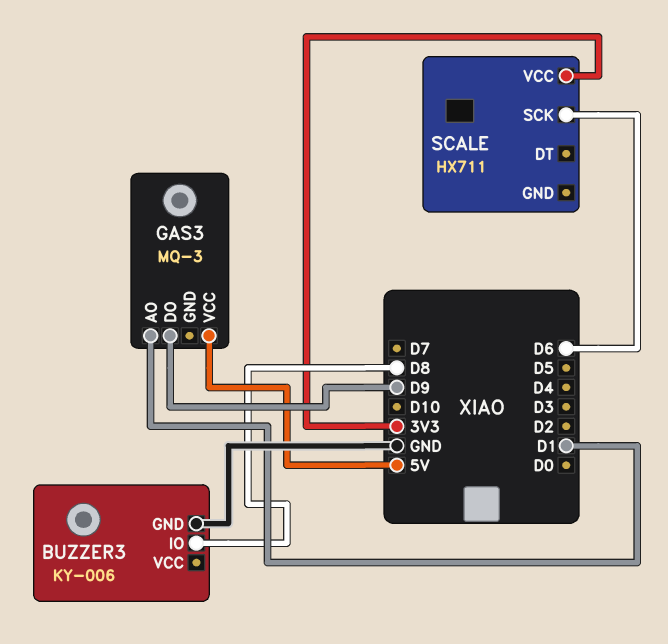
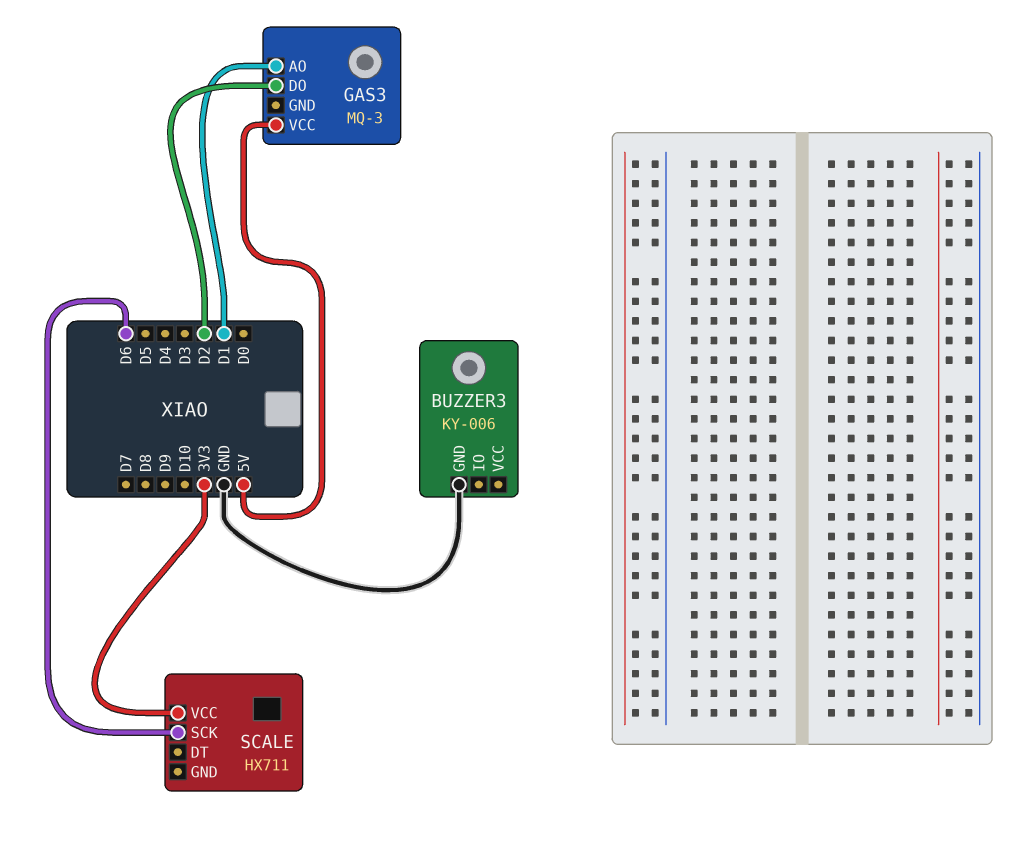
BUZZER3 pin IO: D8 -> none
GAS3 pin DO: D9 -> D2

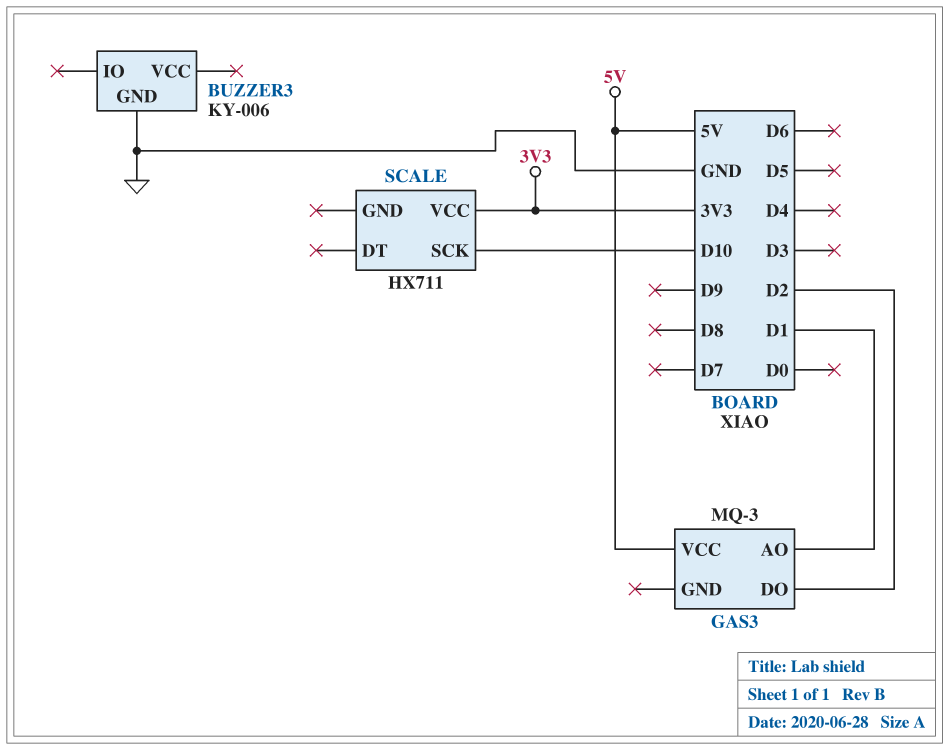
SCALE pin SCK: D6 -> D10

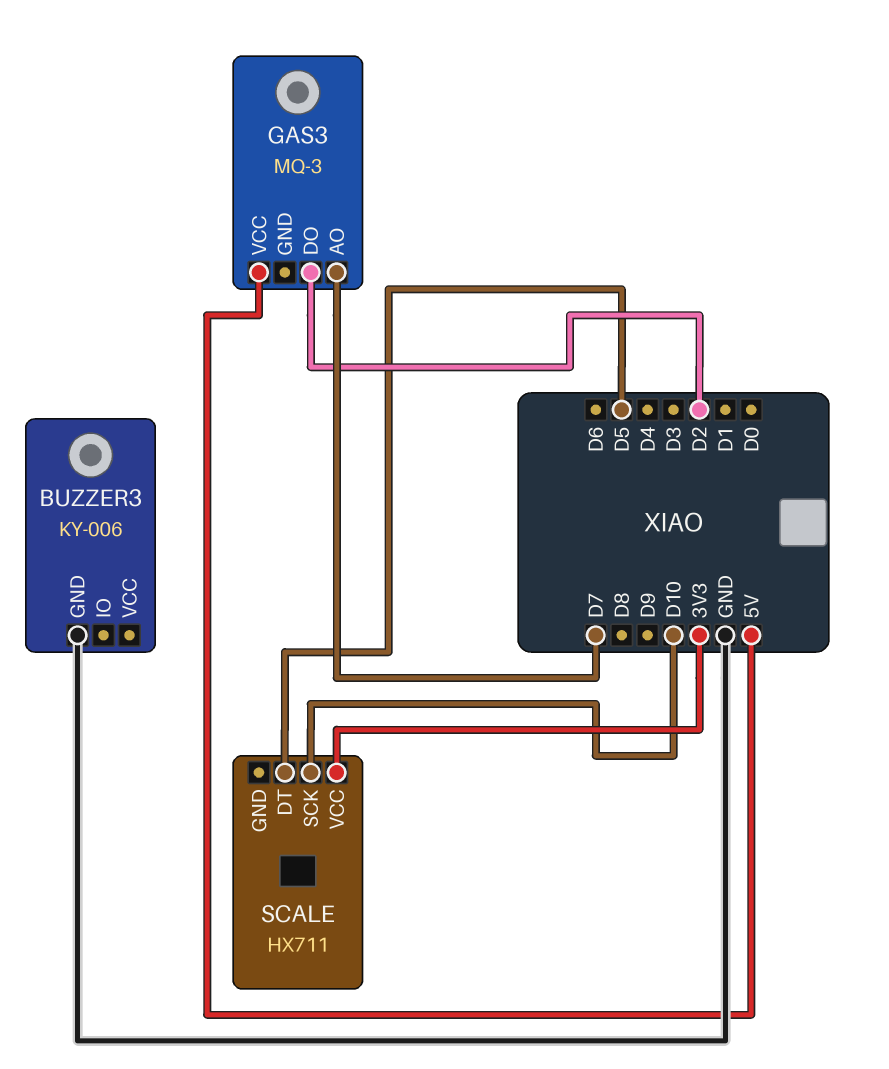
GAS3 pin AO: D1 -> D7
SCALE pin DT: none -> D5

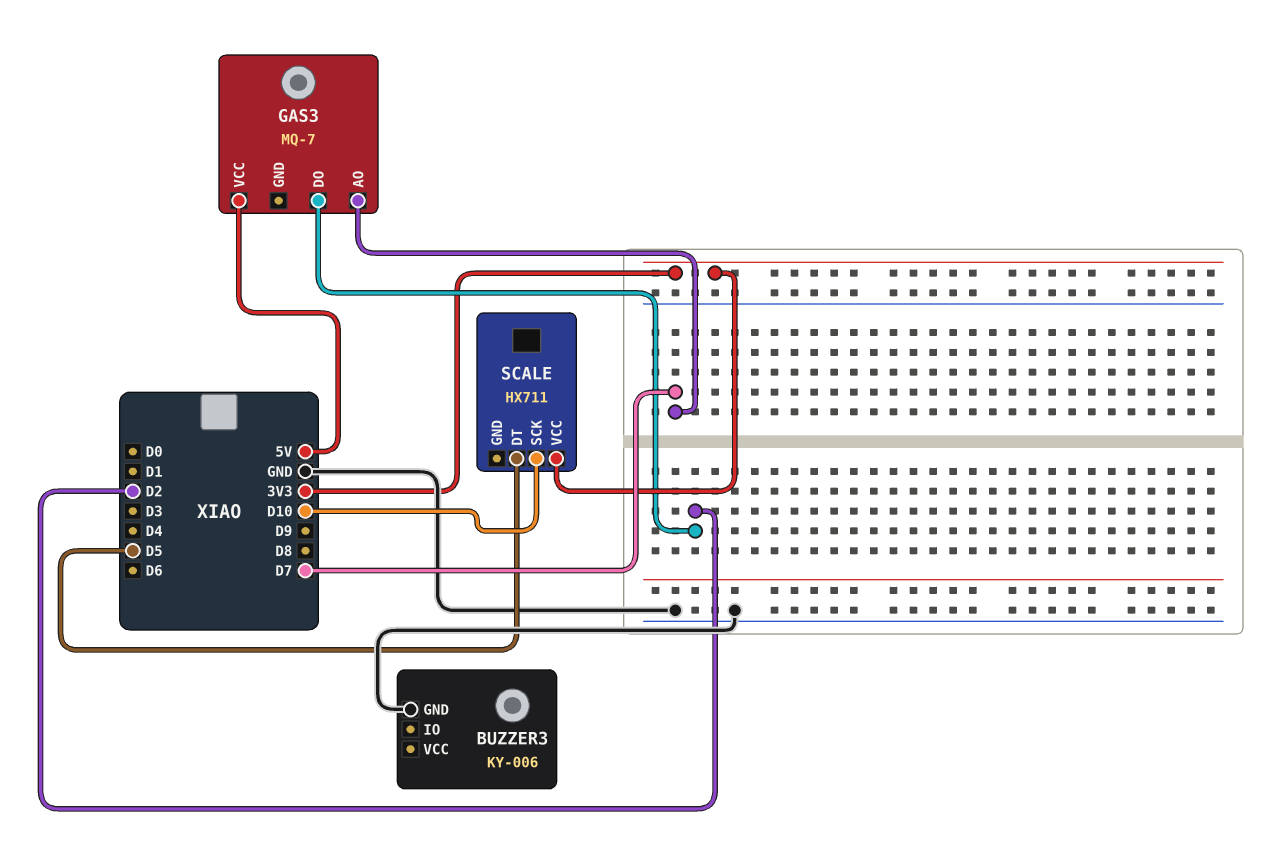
GAS3: MQ-3 -> MQ-7

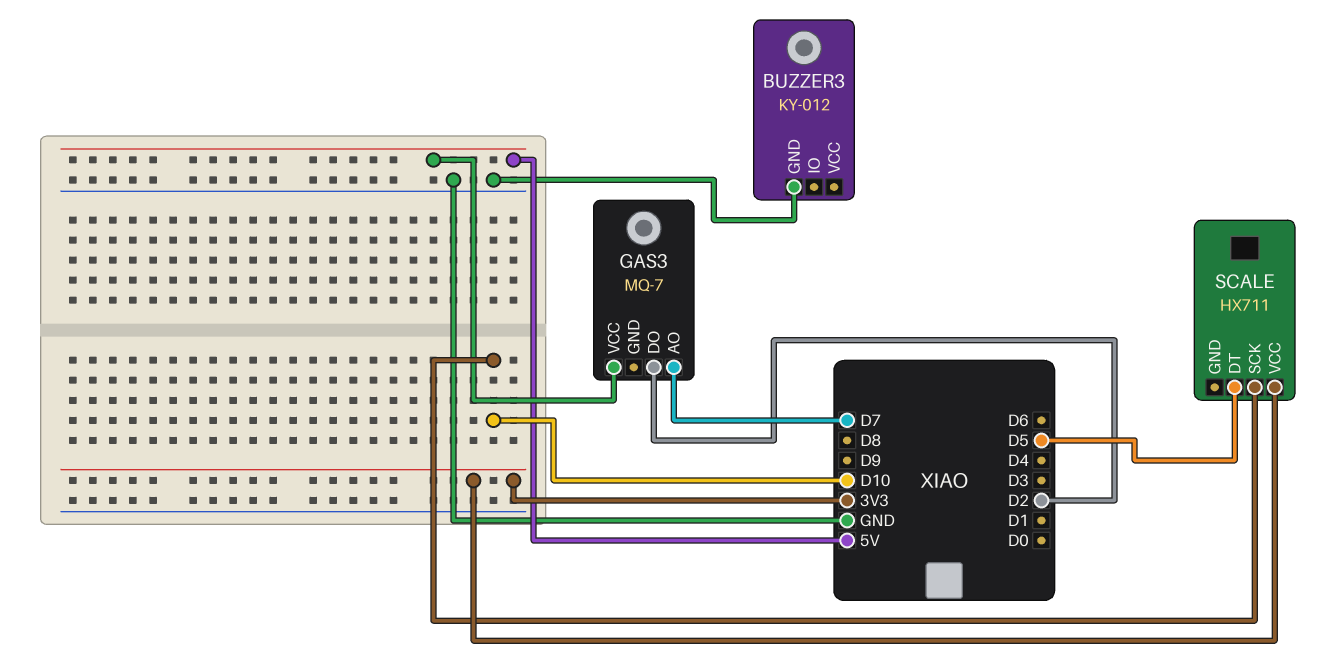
BUZZER3: KY-006 -> KY-012

